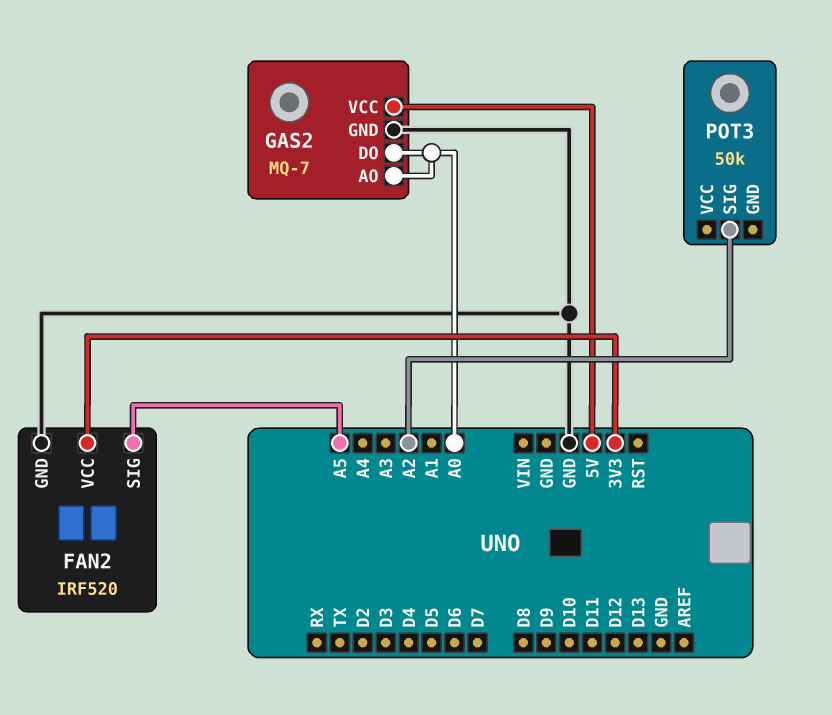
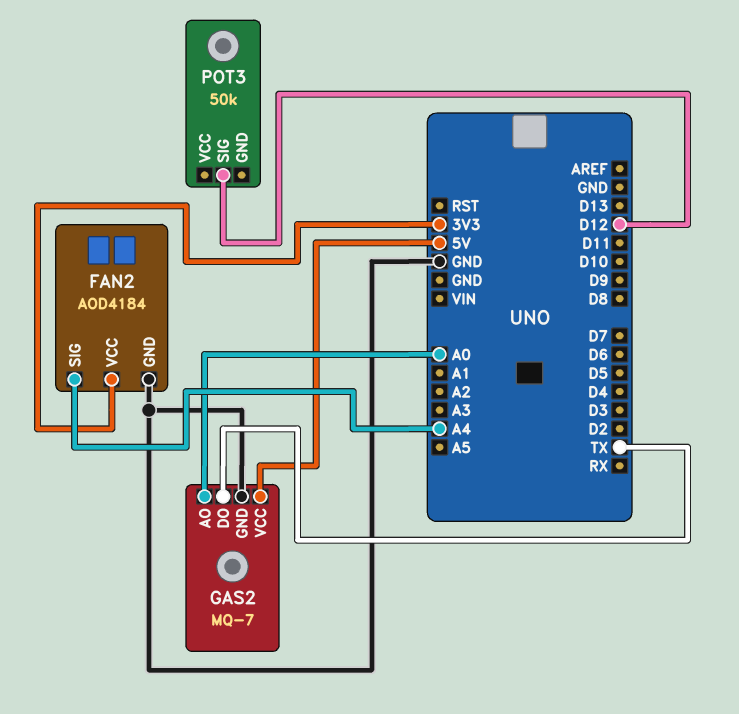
FAN2: IRF520 -> AOD4184
FAN2 pin SIG: A5 -> A4
GAS2 pin DO: A0 -> TX
POT3 pin SIG: A2 -> D12

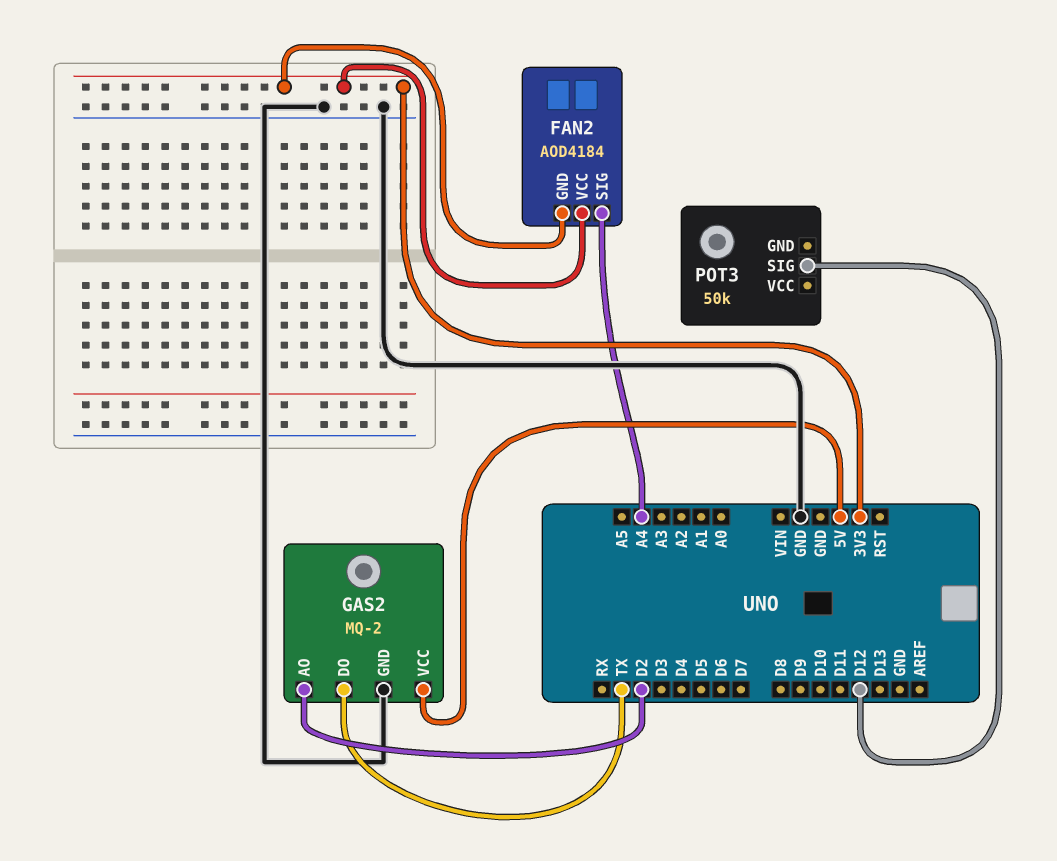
FAN2 pin GND: GND -> 3V3
GAS2: MQ-7 -> MQ-2
GAS2 pin AO: A0 -> D2

